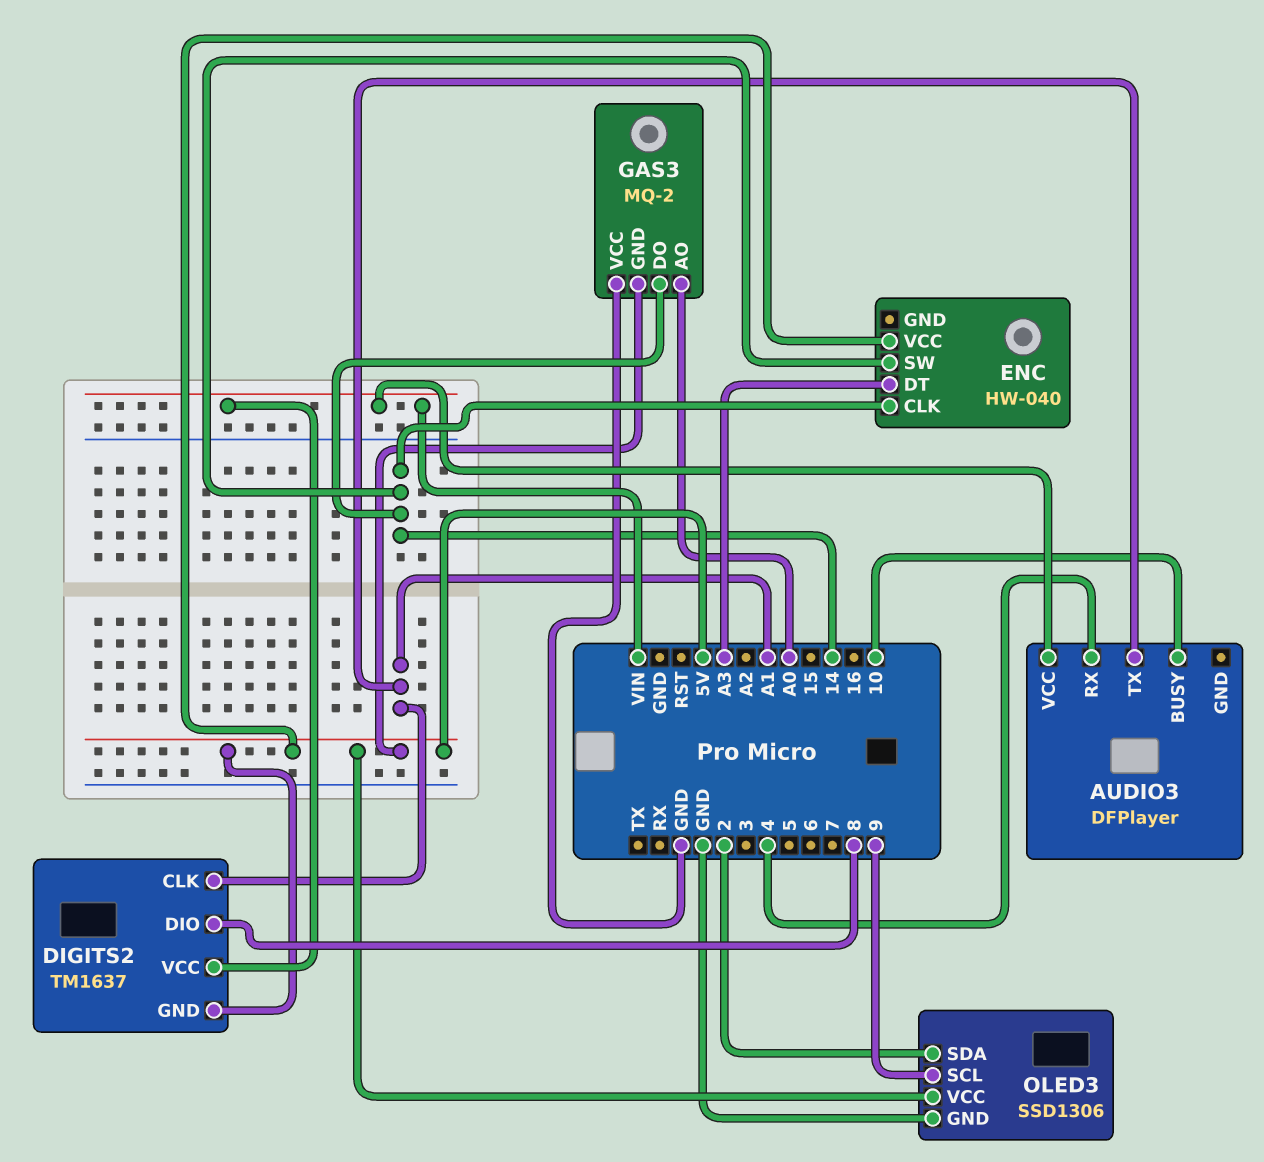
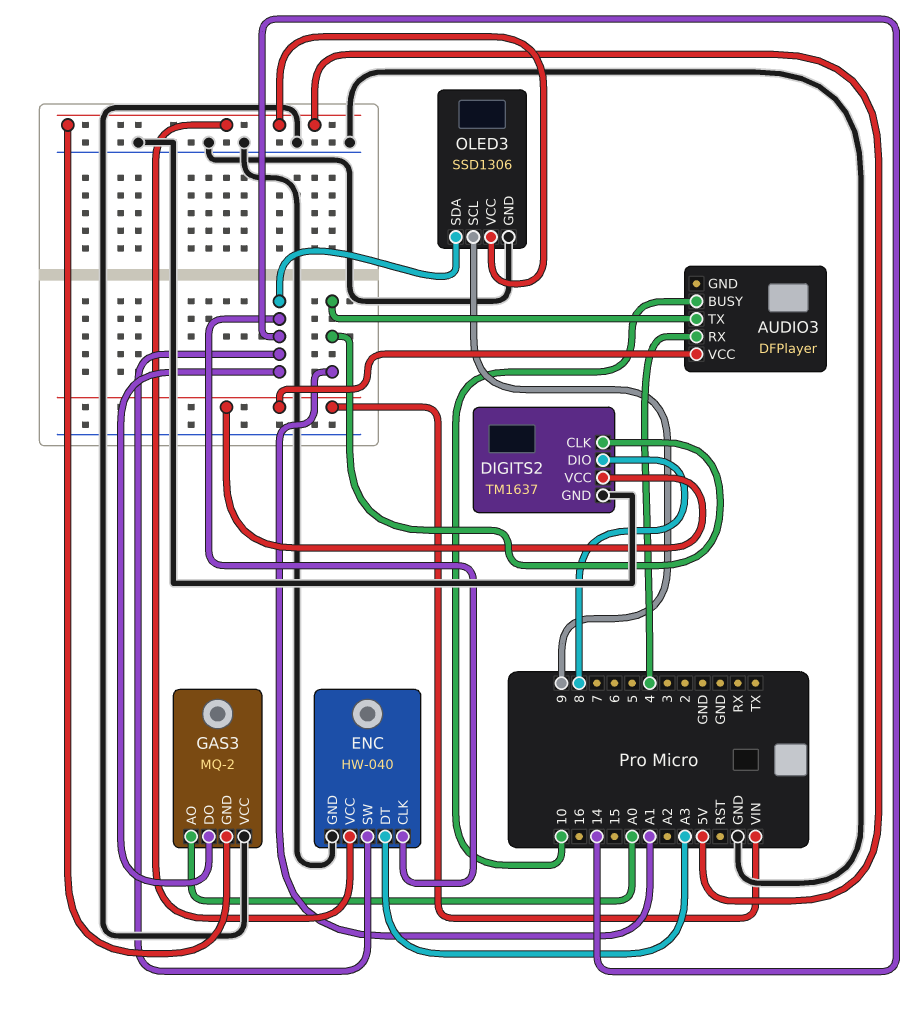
DIGITS2 pin GND: 5V -> GND
ENC pin GND: none -> GND
OLED3 pin SDA: 2 -> 14

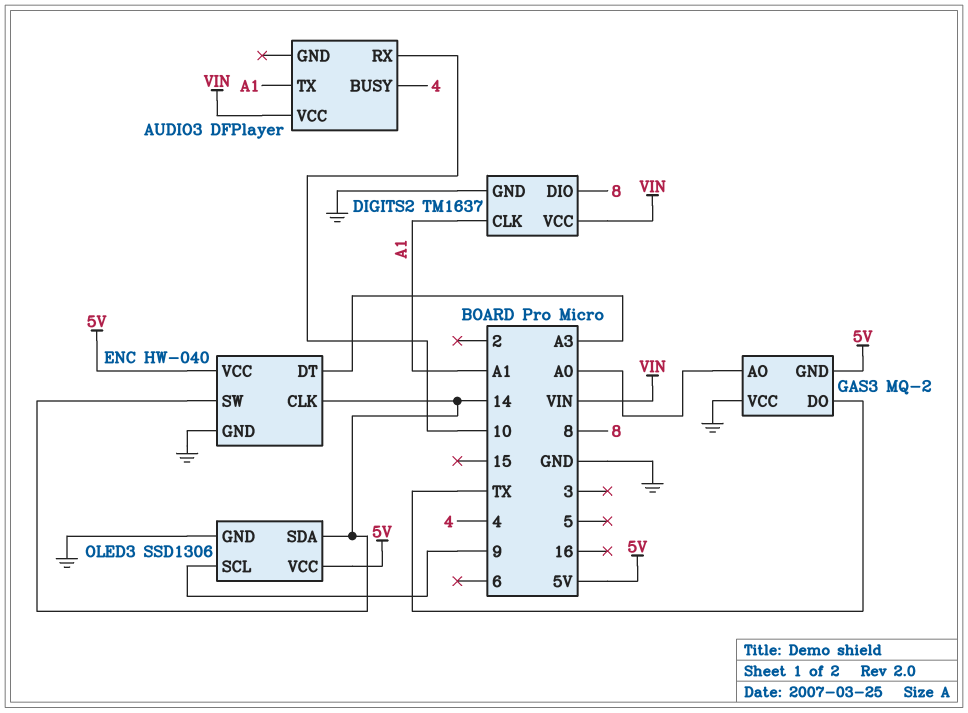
AUDIO3 pin BUSY: 10 -> 4
AUDIO3 pin RX: 4 -> 10
GAS3 pin DO: 14 -> TX

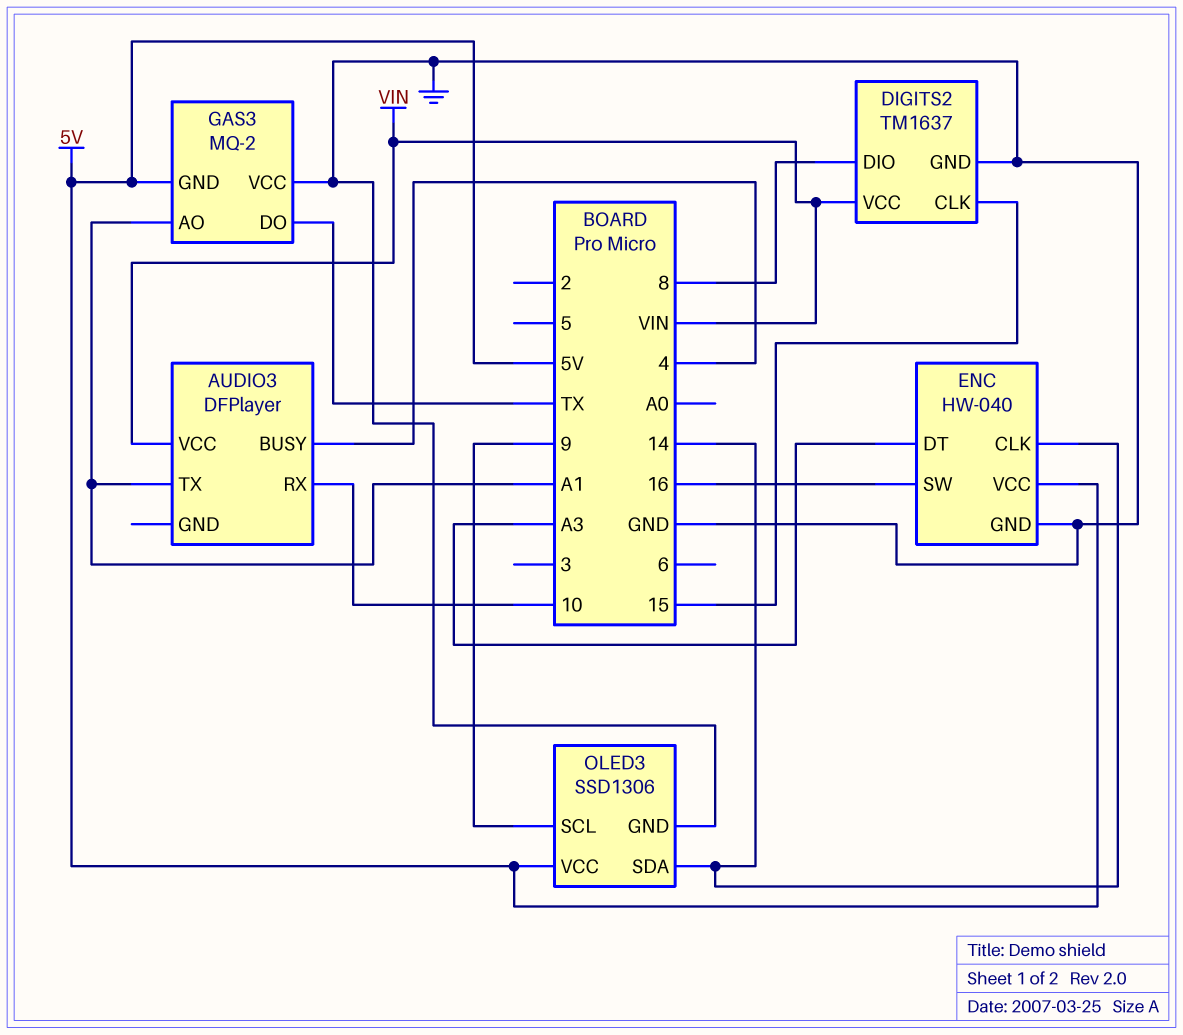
DIGITS2 pin CLK: A1 -> 15
ENC pin SW: 14 -> 16
GAS3 pin AO: A0 -> A1

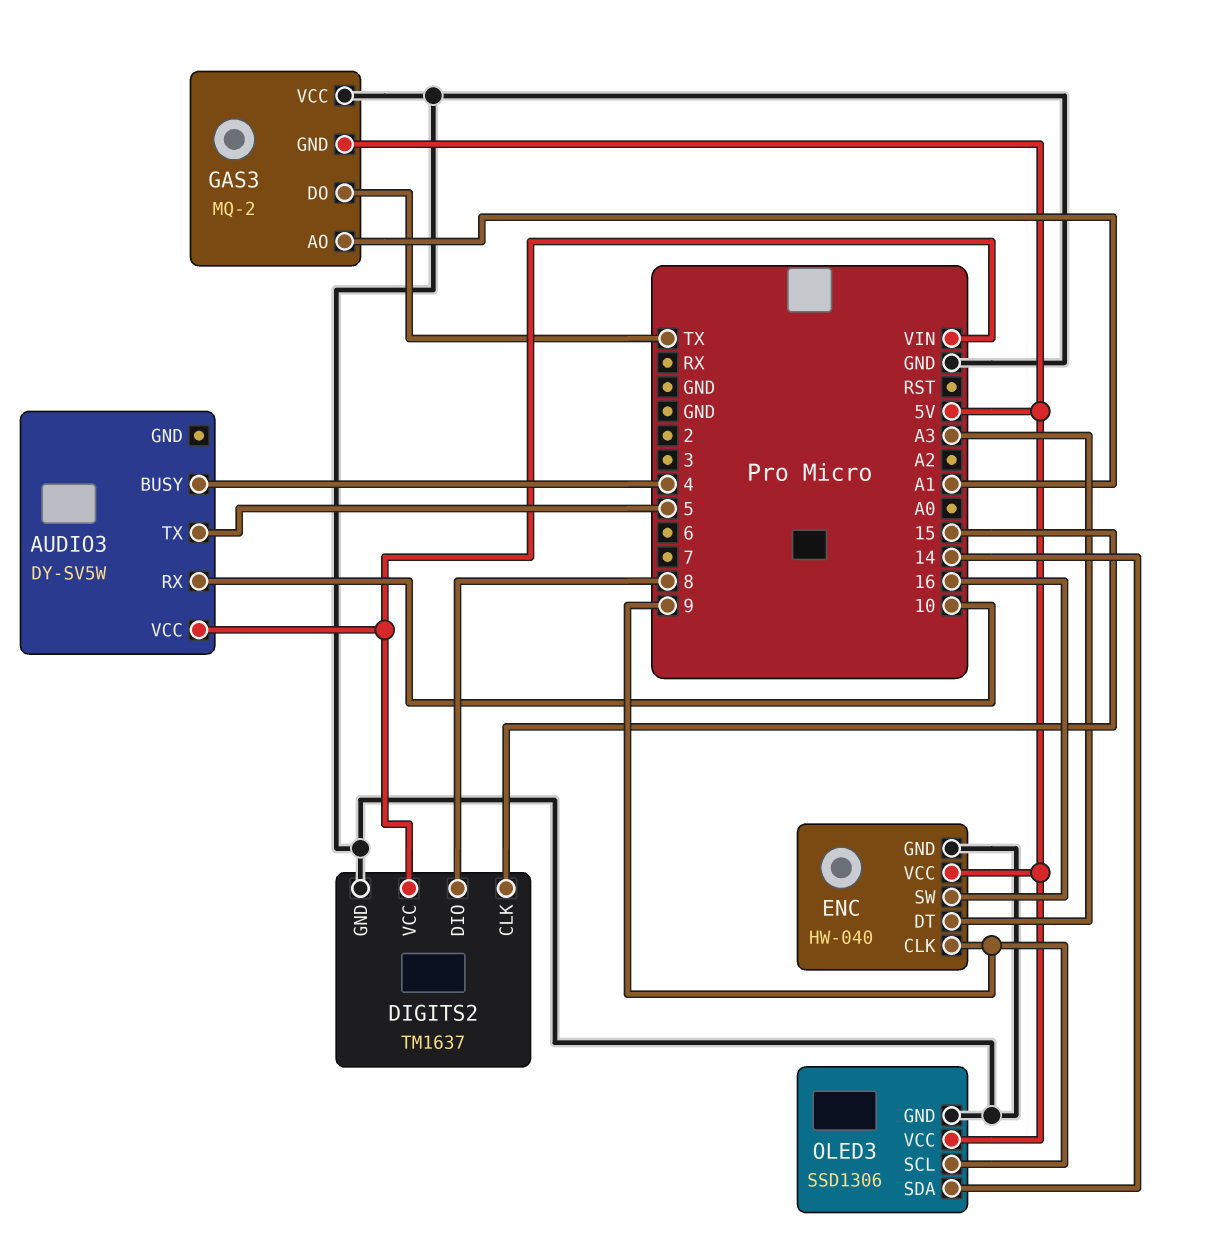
AUDIO3: DFPlayer -> DY-SV5W
AUDIO3 pin TX: A1 -> 5
ENC pin CLK: 14 -> 9

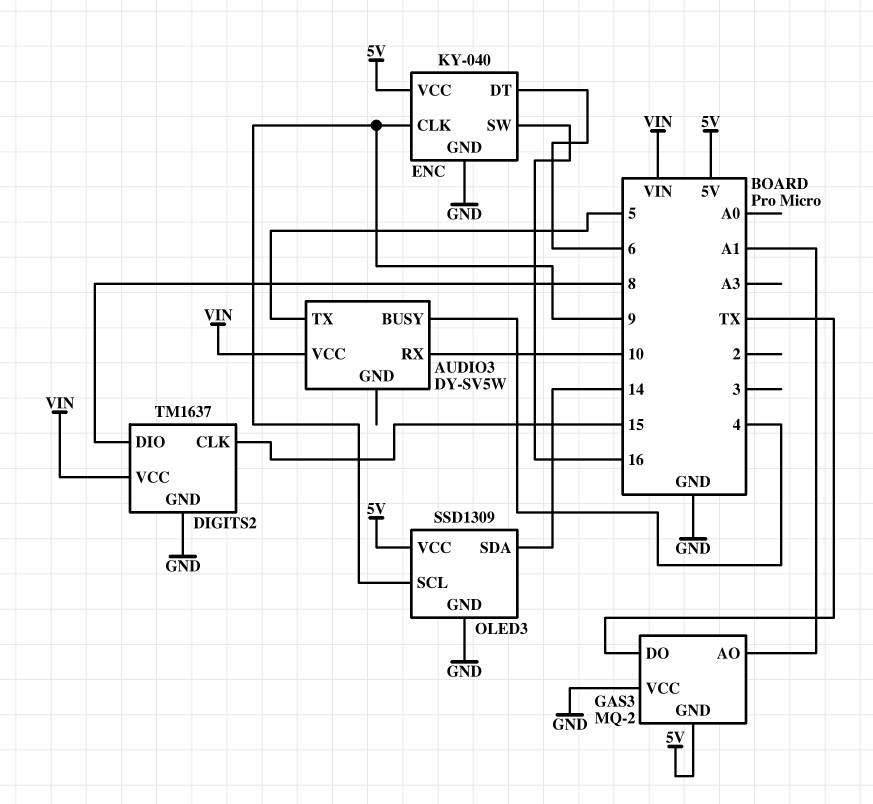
ENC: HW-040 -> KY-040
ENC pin DT: A3 -> 6
OLED3: SSD1306 -> SSD1309

